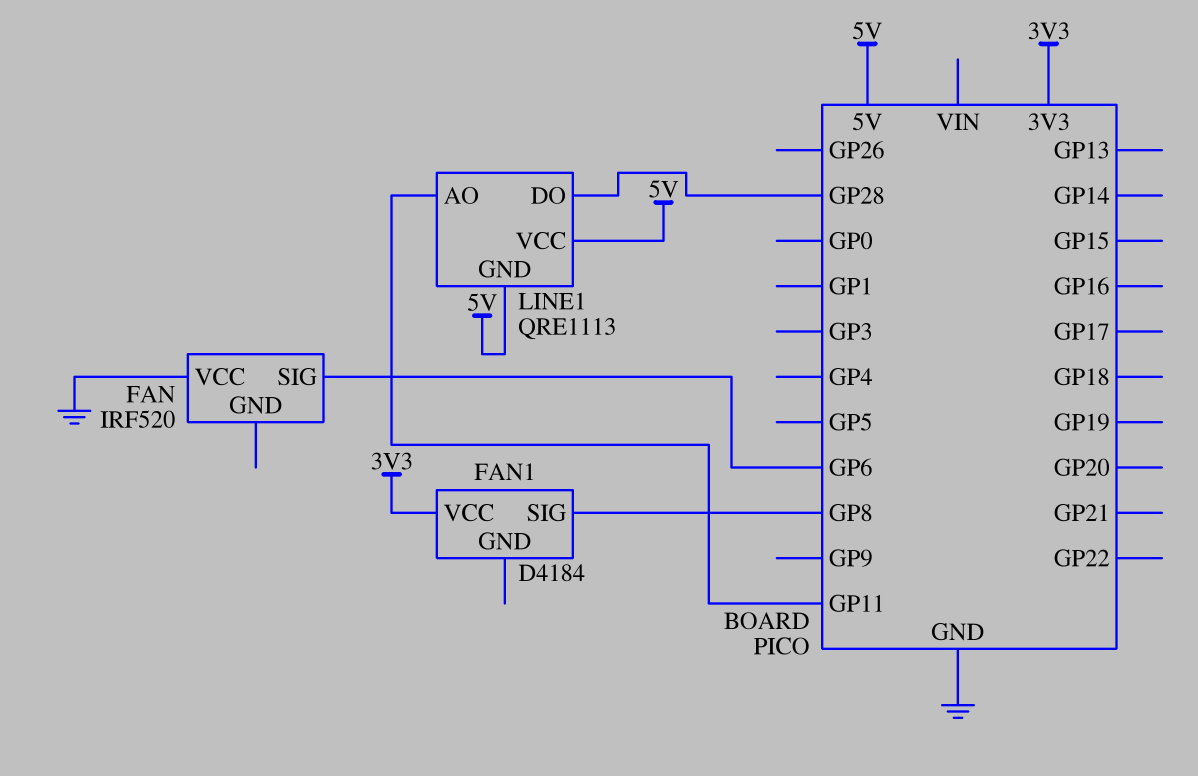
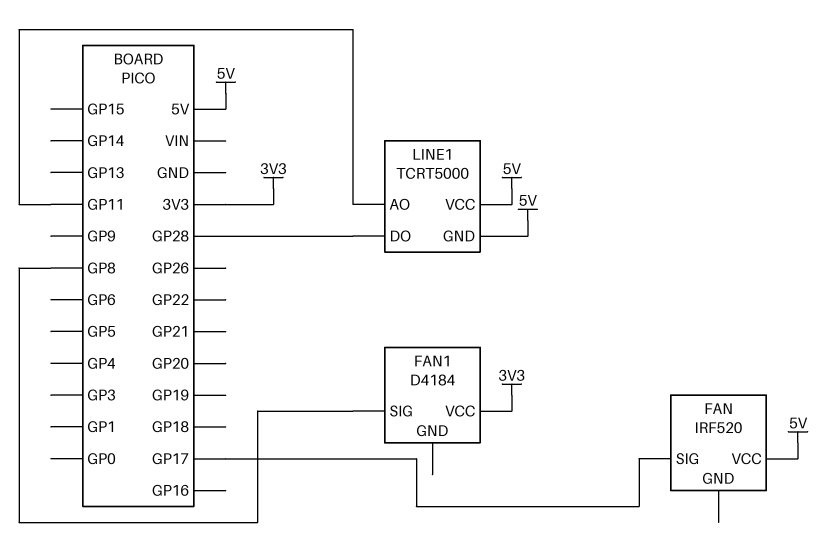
FAN pin SIG: GP6 -> GP17
FAN pin VCC: GND -> 5V
LINE1: QRE1113 -> TCRT5000

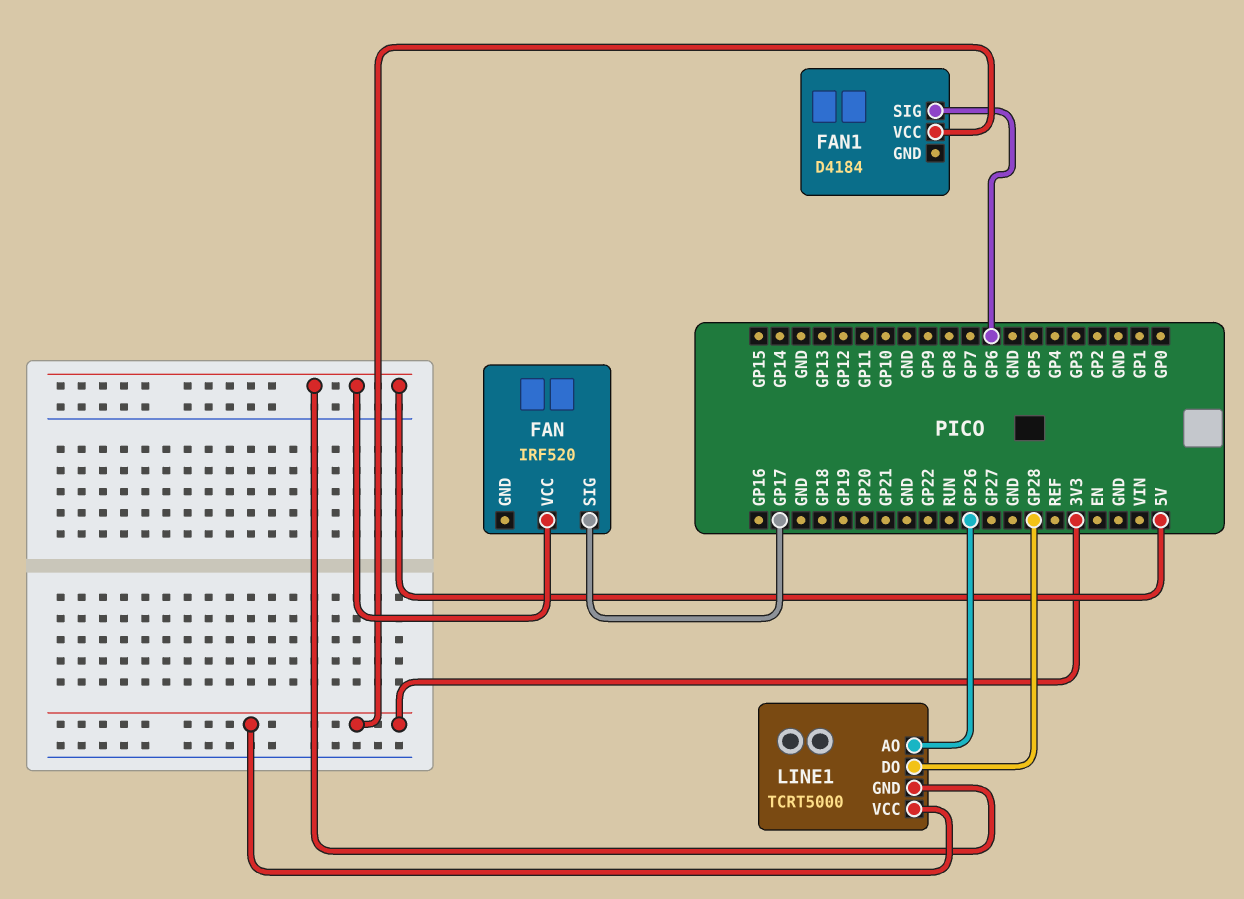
FAN1 pin SIG: GP8 -> GP6
LINE1 pin AO: GP11 -> GP26
LINE1 pin VCC: 5V -> 3V3

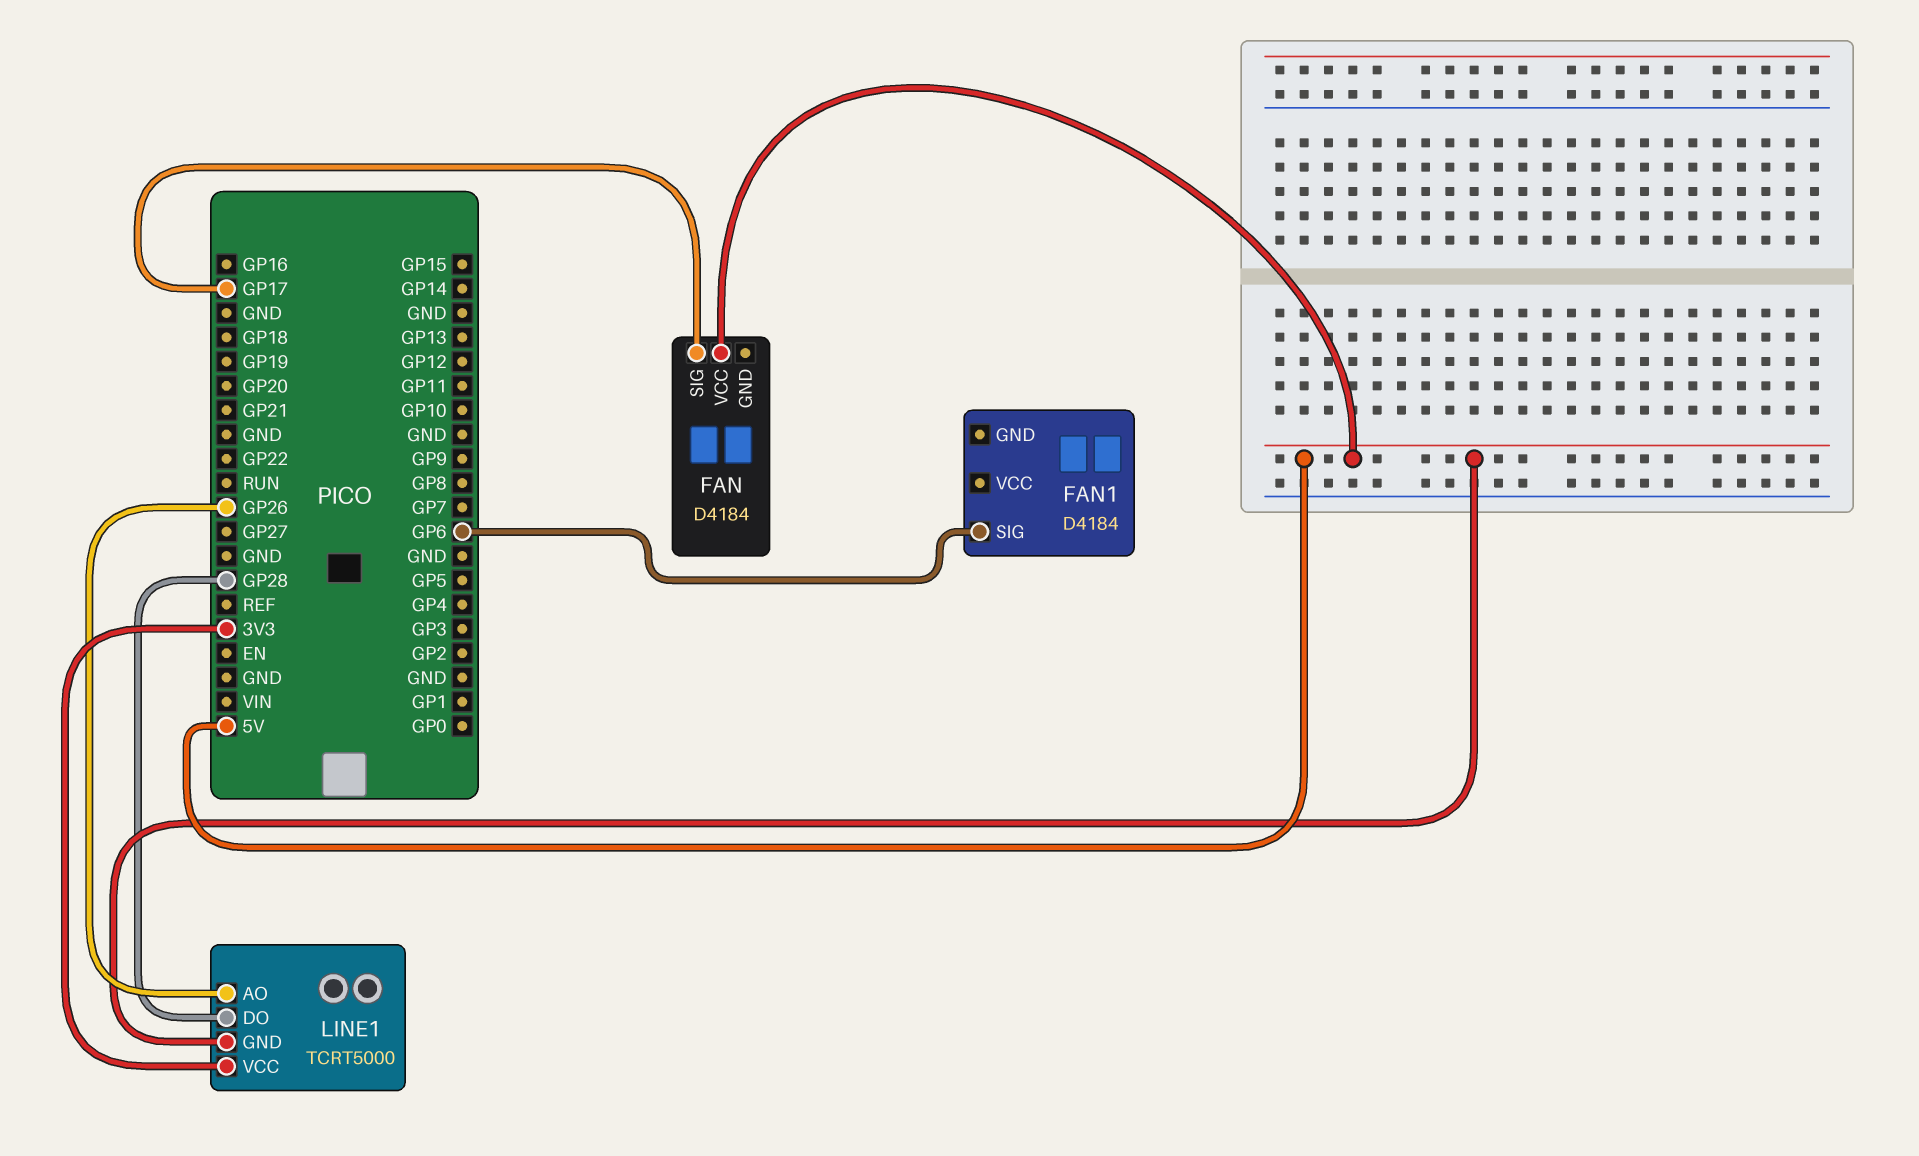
FAN: IRF520 -> D4184
FAN1 pin VCC: 3V3 -> none

